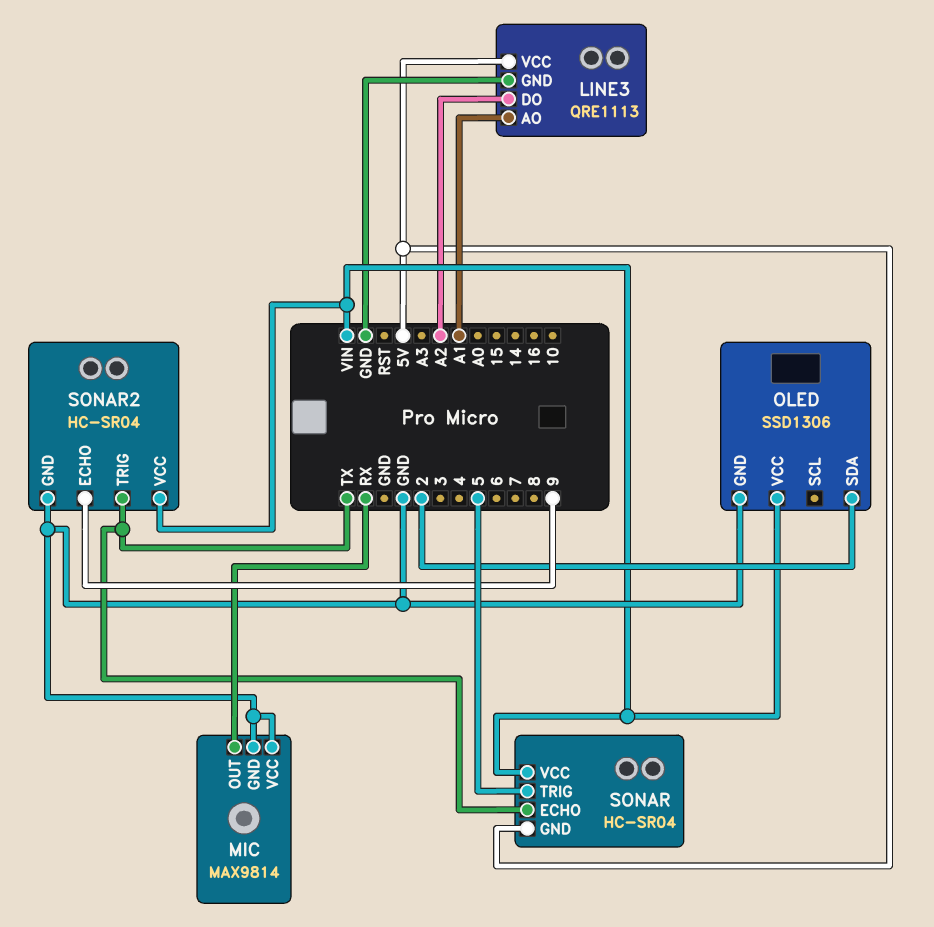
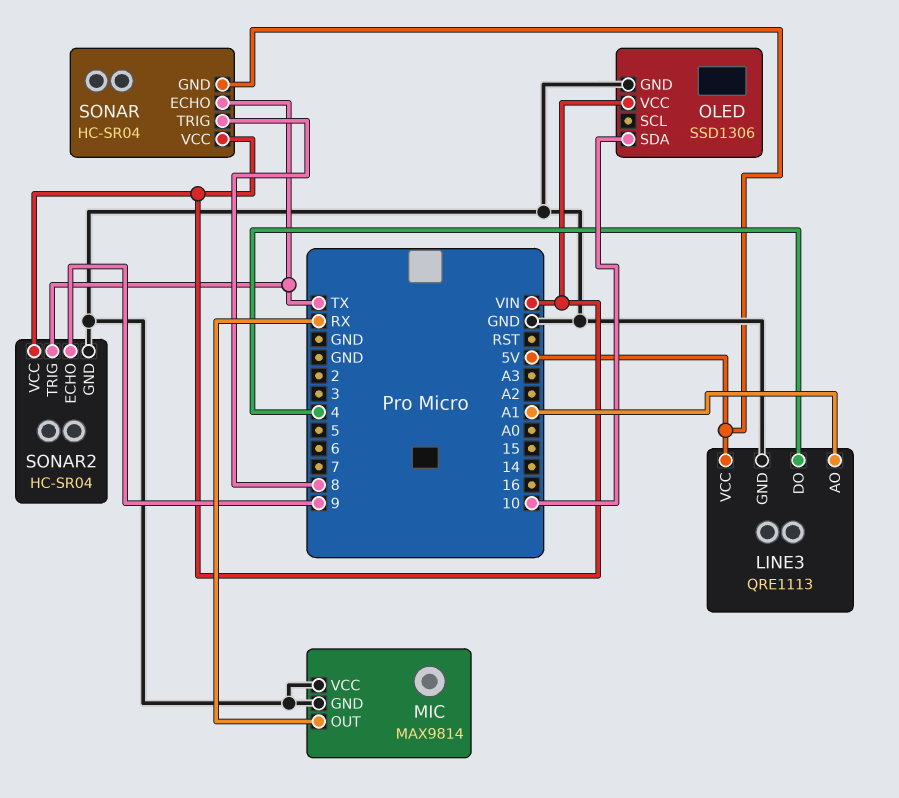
LINE3 pin DO: A2 -> 4
OLED pin SDA: 2 -> 10
SONAR pin TRIG: 5 -> 8

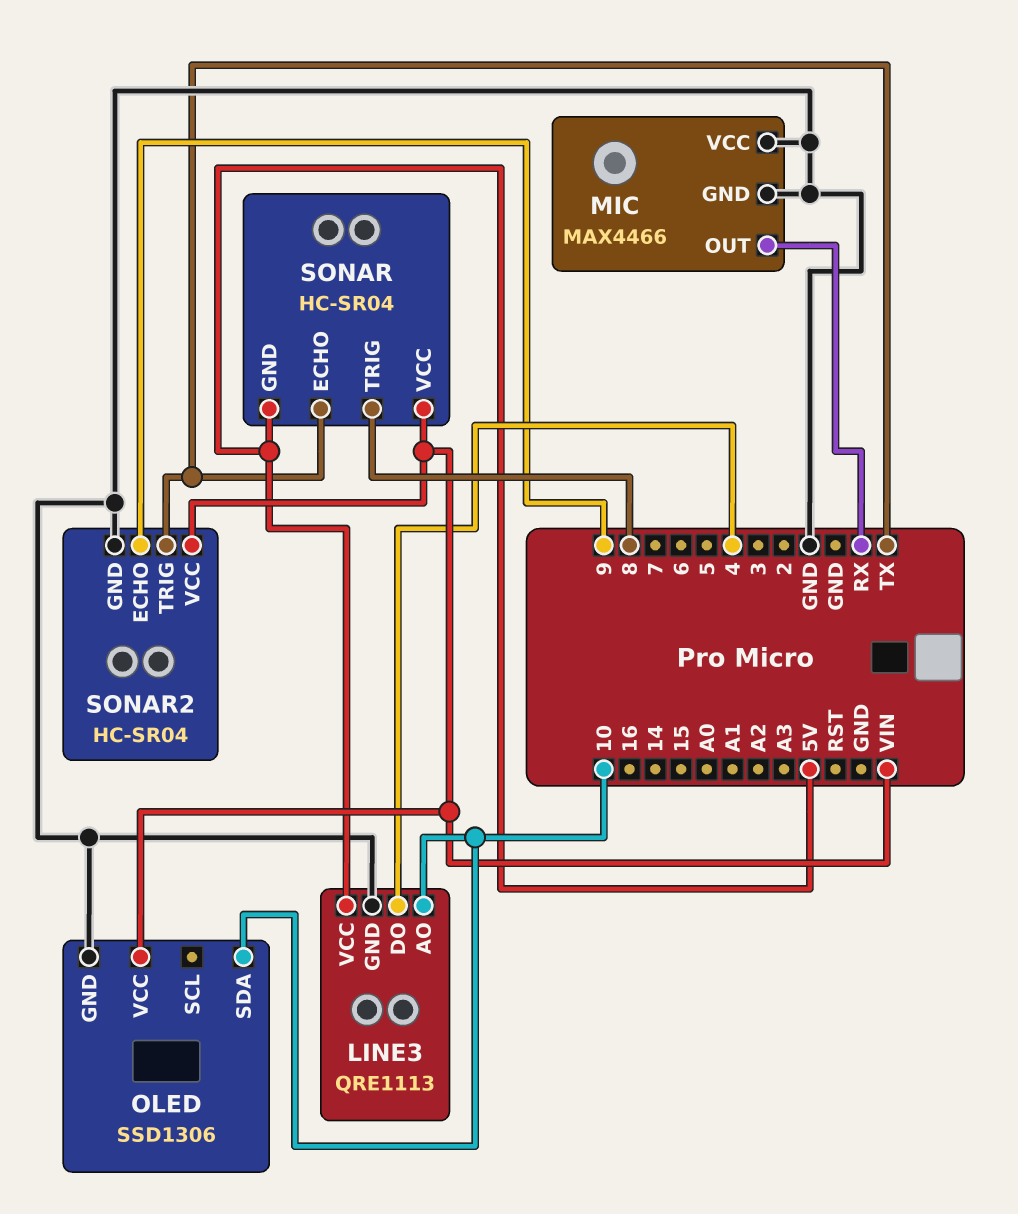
LINE3 pin AO: A1 -> 10
MIC: MAX9814 -> MAX4466

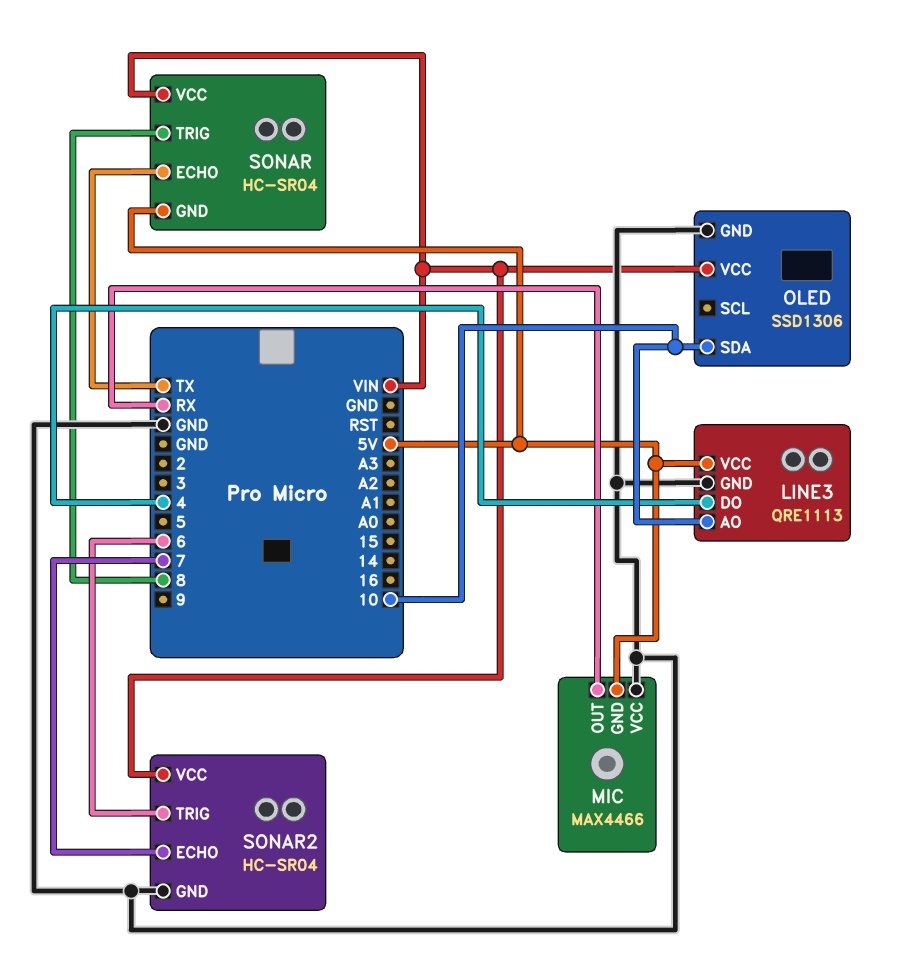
MIC pin GND: GND -> 5V
SONAR2 pin ECHO: 9 -> 7
SONAR2 pin TRIG: TX -> 6

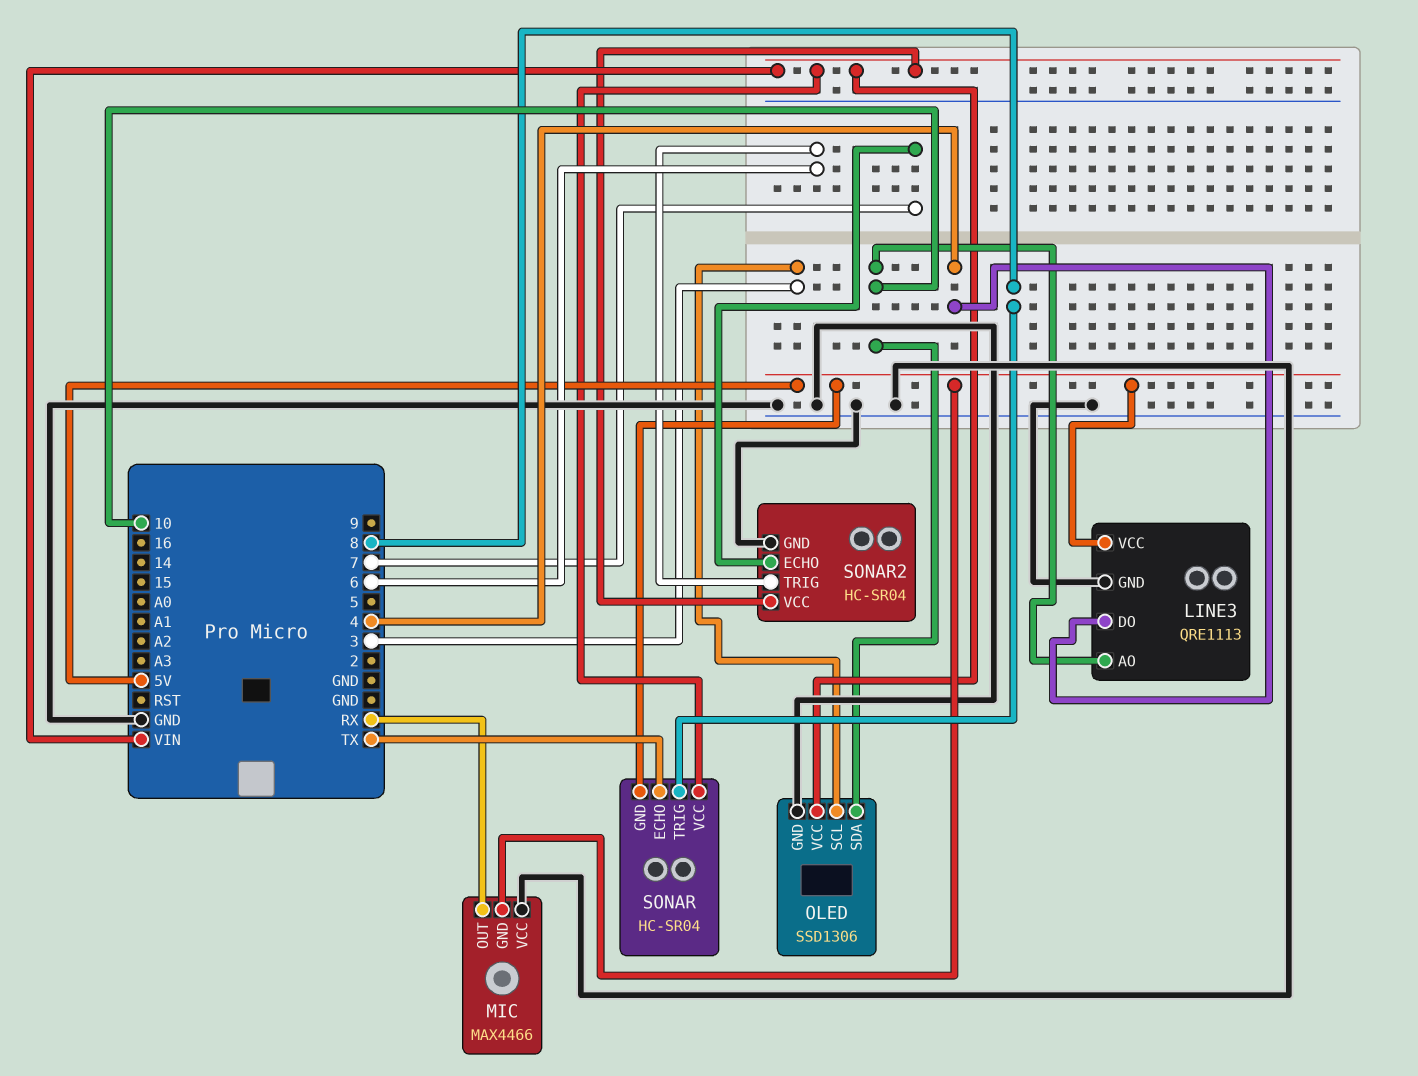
OLED pin SCL: none -> 3

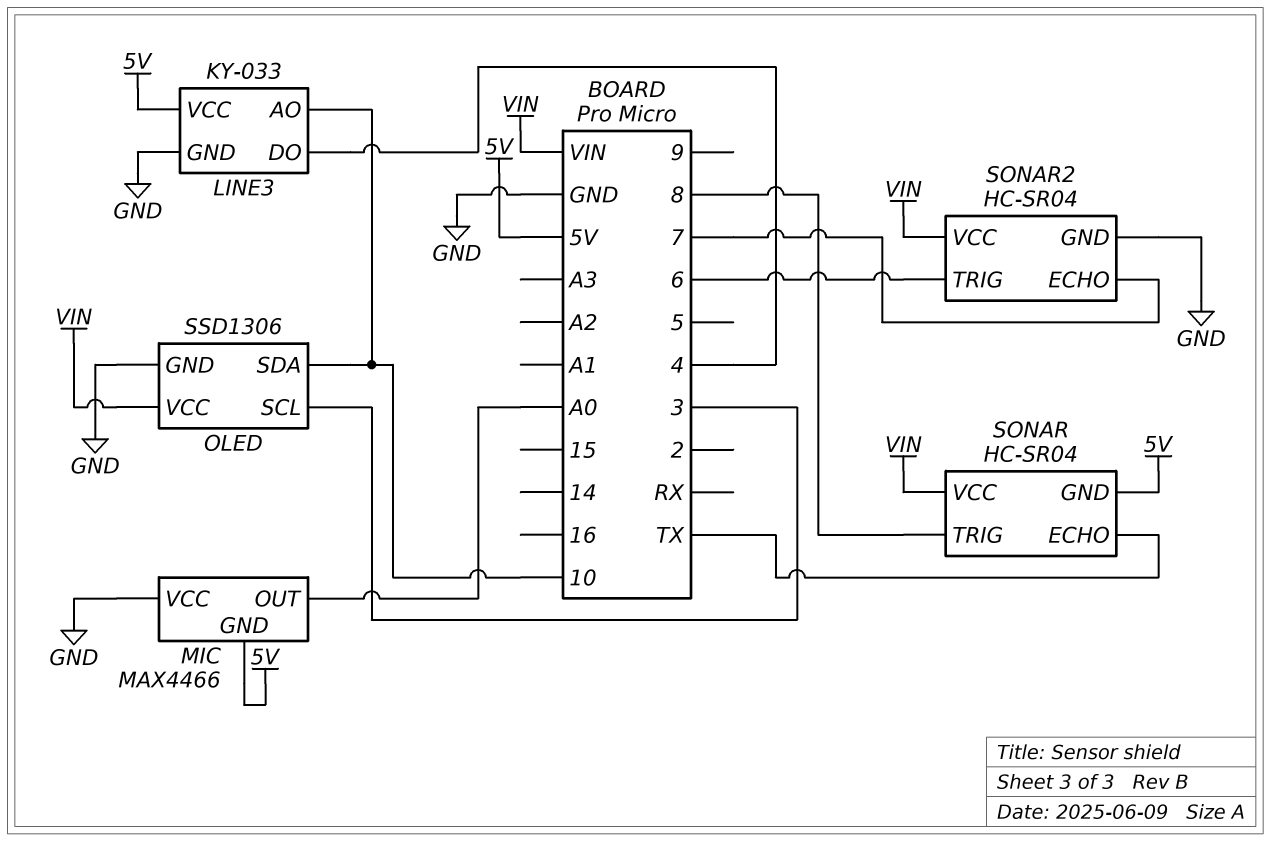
LINE3: QRE1113 -> KY-033
MIC pin OUT: RX -> A0

